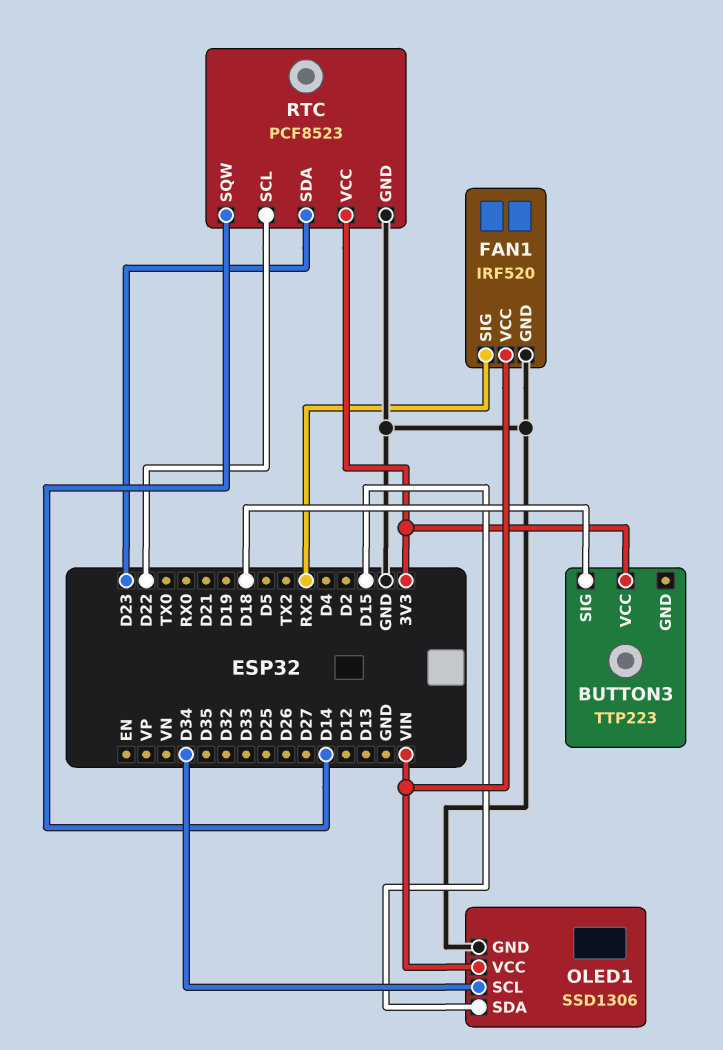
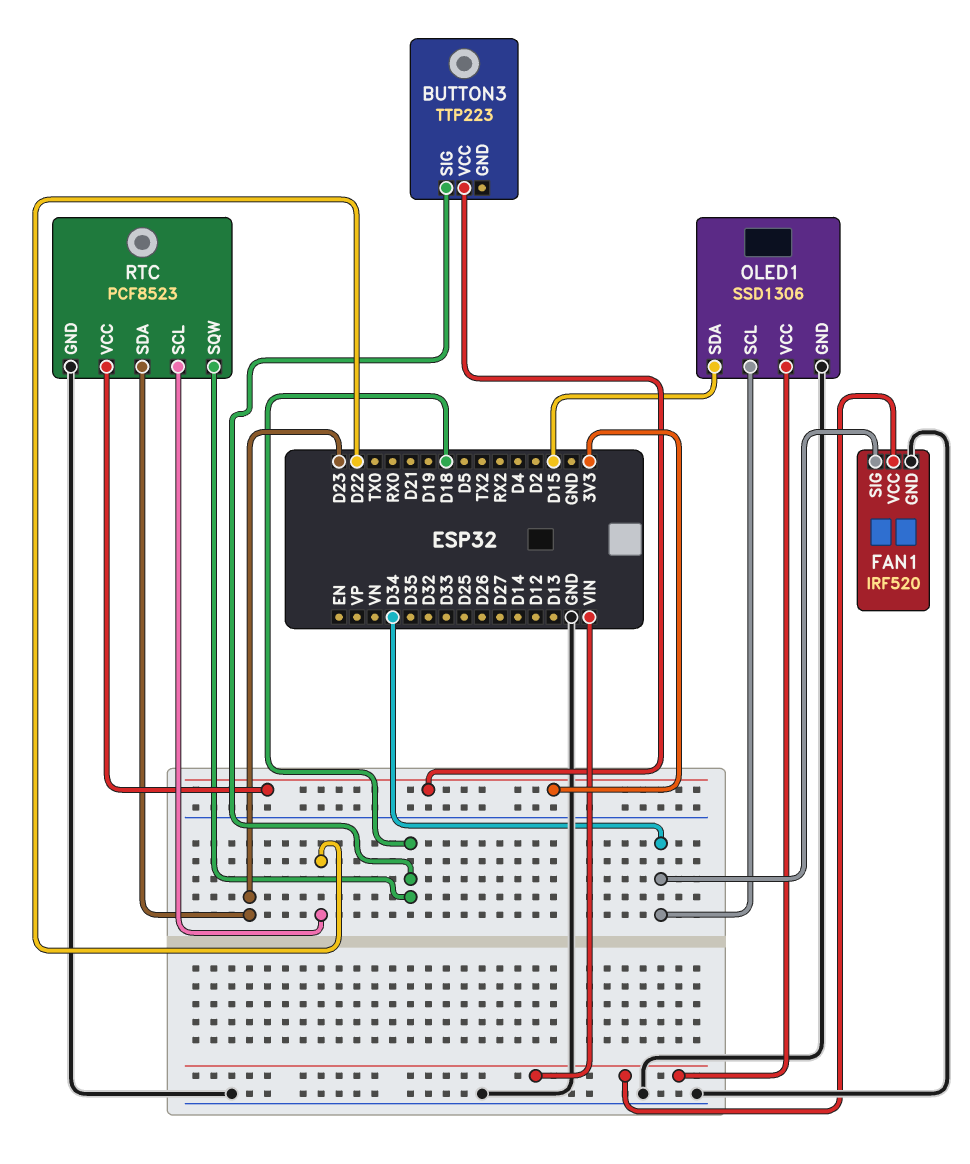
FAN1 pin SIG: RX2 -> D34
RTC pin SQW: D14 -> D18

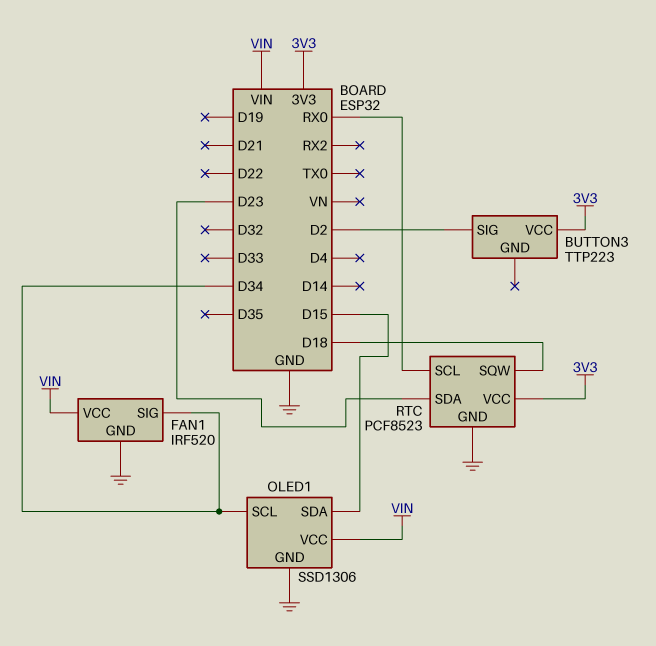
BUTTON3 pin SIG: D18 -> D2
RTC pin SCL: D22 -> RX0

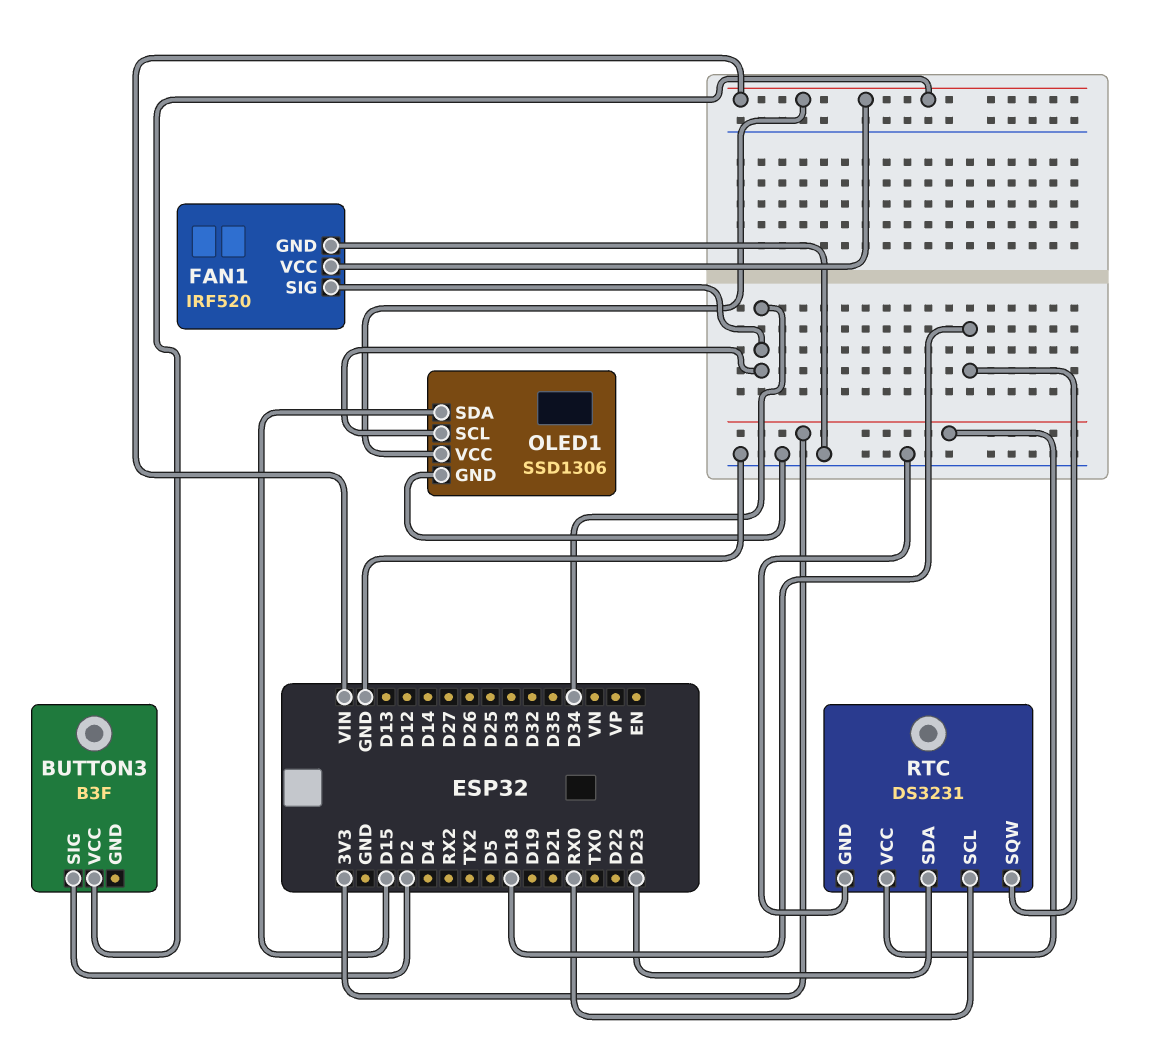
BUTTON3: TTP223 -> B3F
BUTTON3 pin VCC: 3V3 -> VIN
RTC: PCF8523 -> DS3231

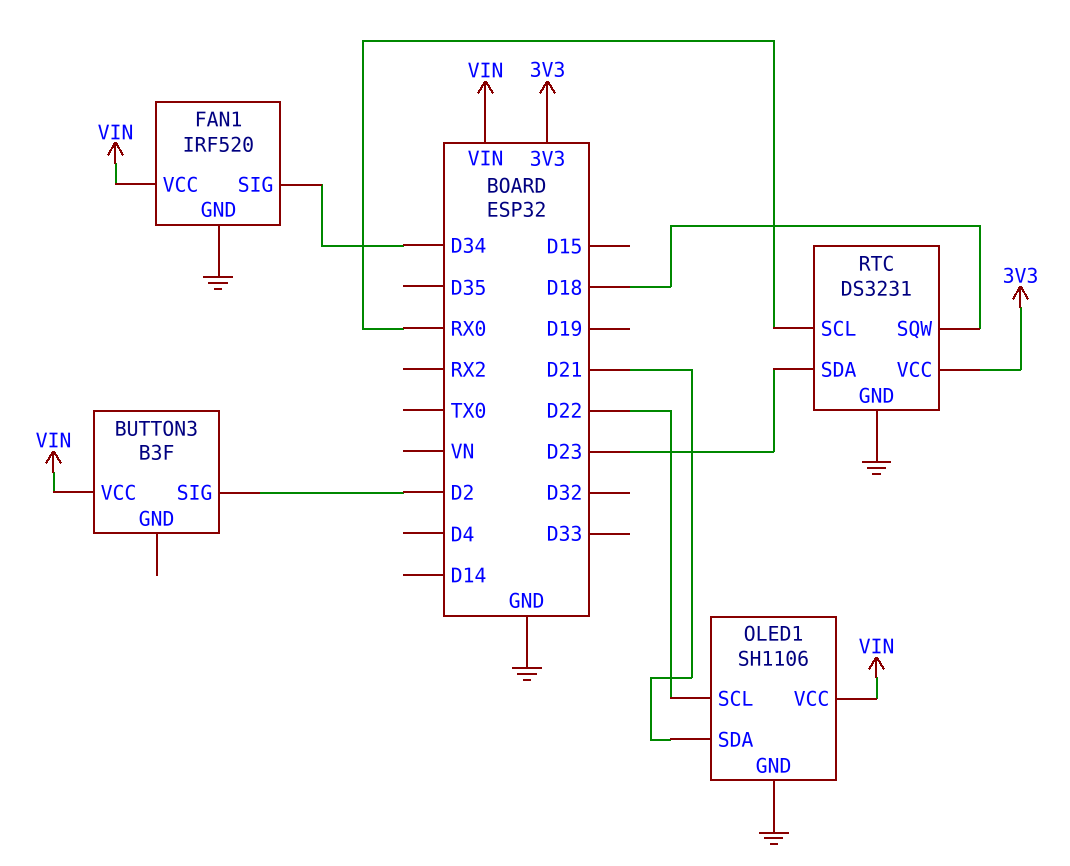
OLED1: SSD1306 -> SH1106
OLED1 pin SCL: D34 -> D22
OLED1 pin SDA: D15 -> D21

